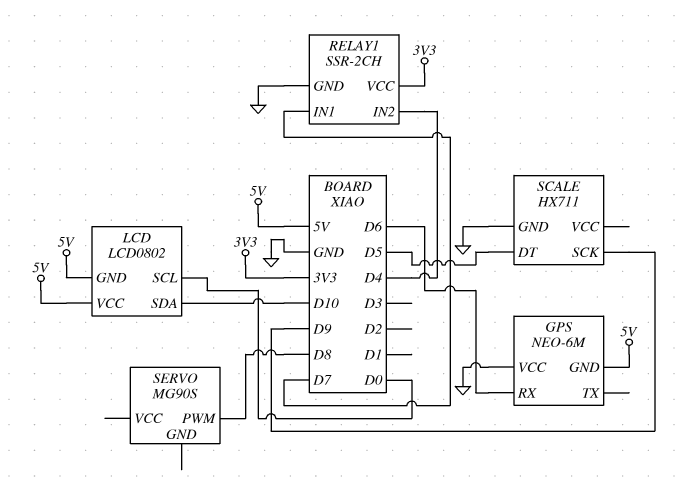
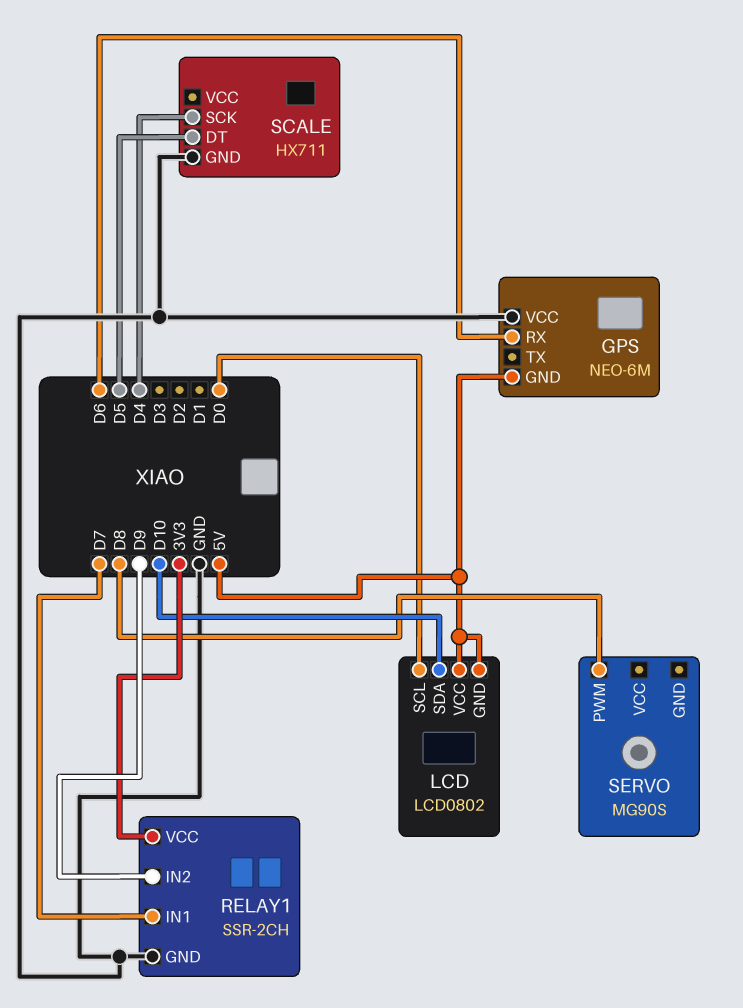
RELAY1 pin IN2: D4 -> D9
SCALE pin SCK: D9 -> D4

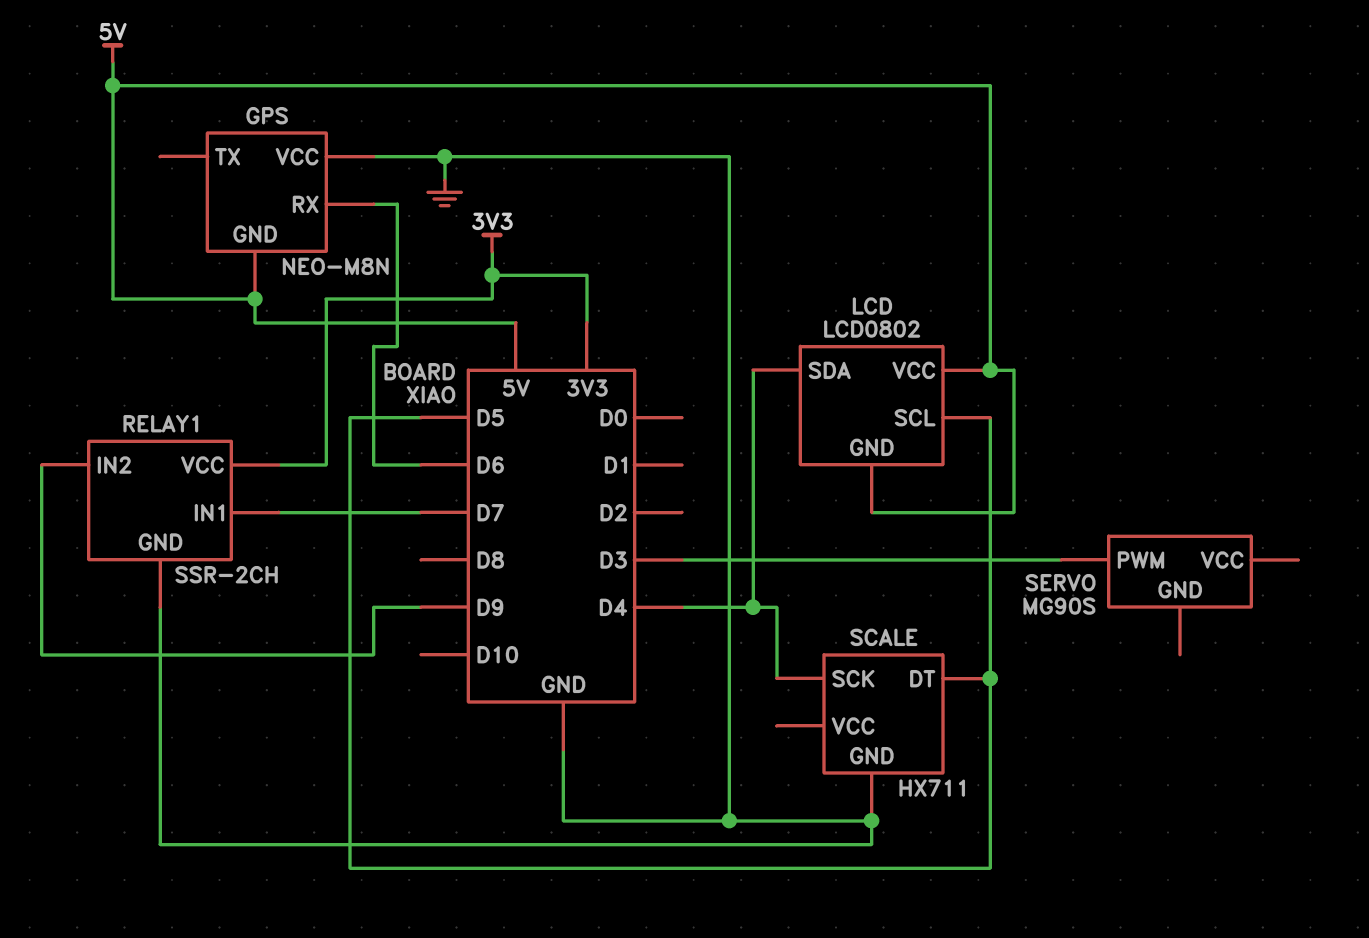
GPS: NEO-6M -> NEO-M8N
LCD pin SCL: D0 -> D5
LCD pin SDA: D10 -> D4
SERVO pin PWM: D8 -> D3

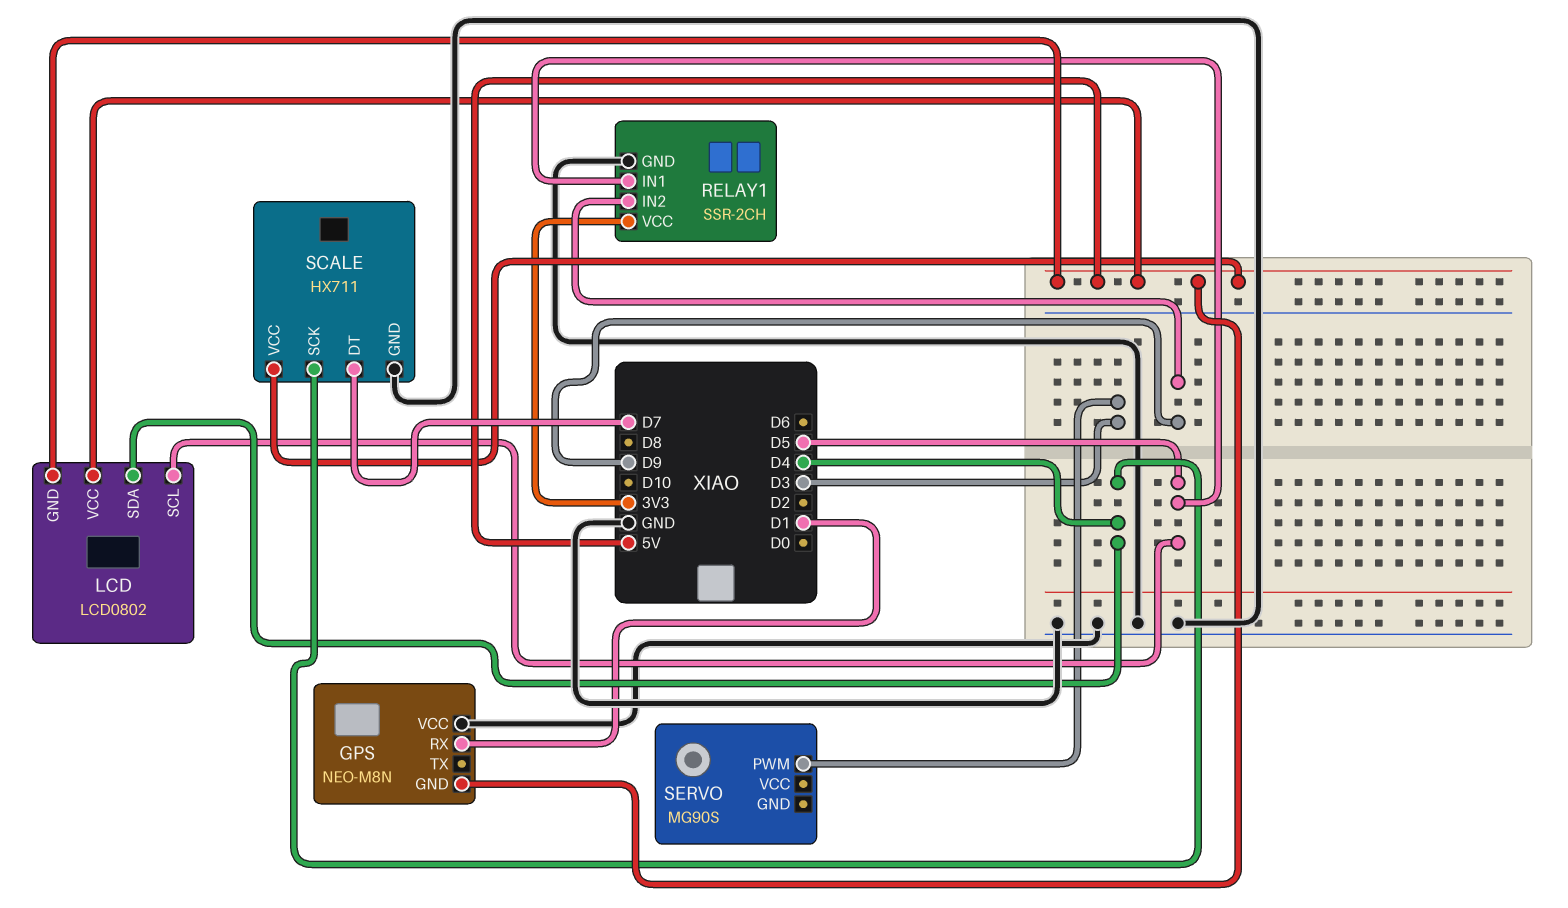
GPS pin RX: D6 -> D1
RELAY1 pin IN1: D7 -> D5
SCALE pin DT: D5 -> D7
SCALE pin VCC: none -> 5V

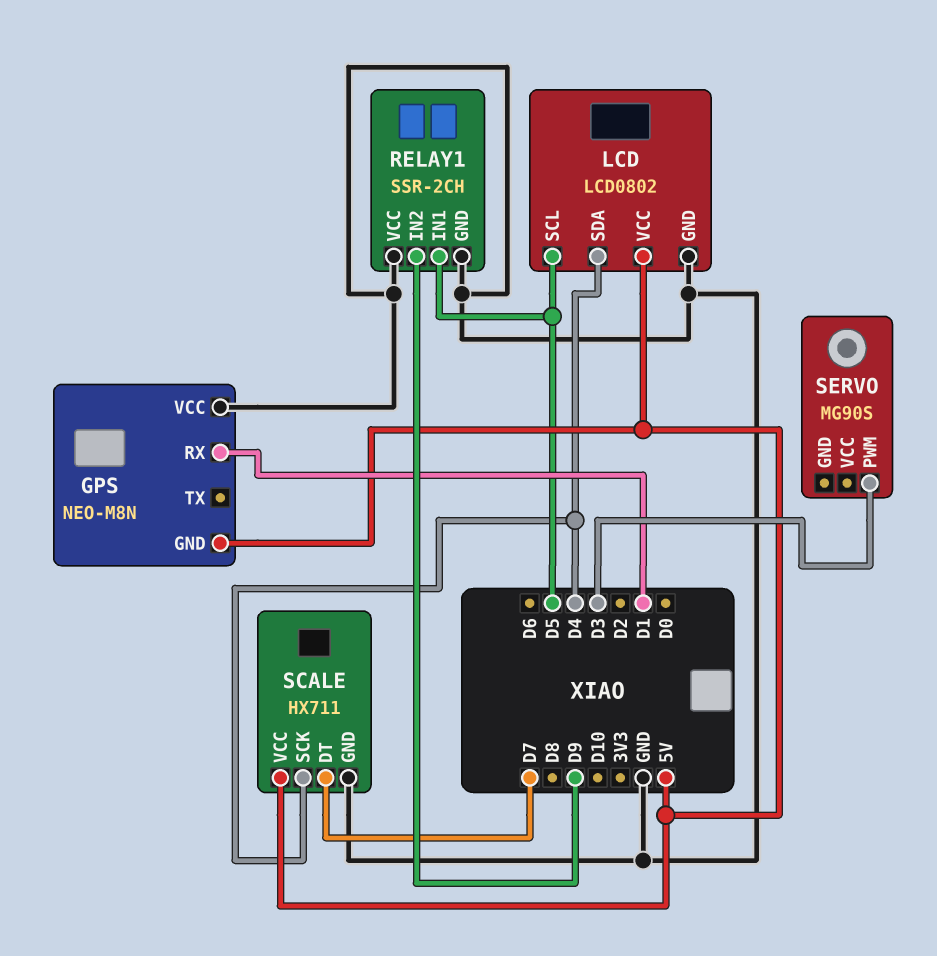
LCD pin GND: 5V -> GND
RELAY1 pin VCC: 3V3 -> GND

